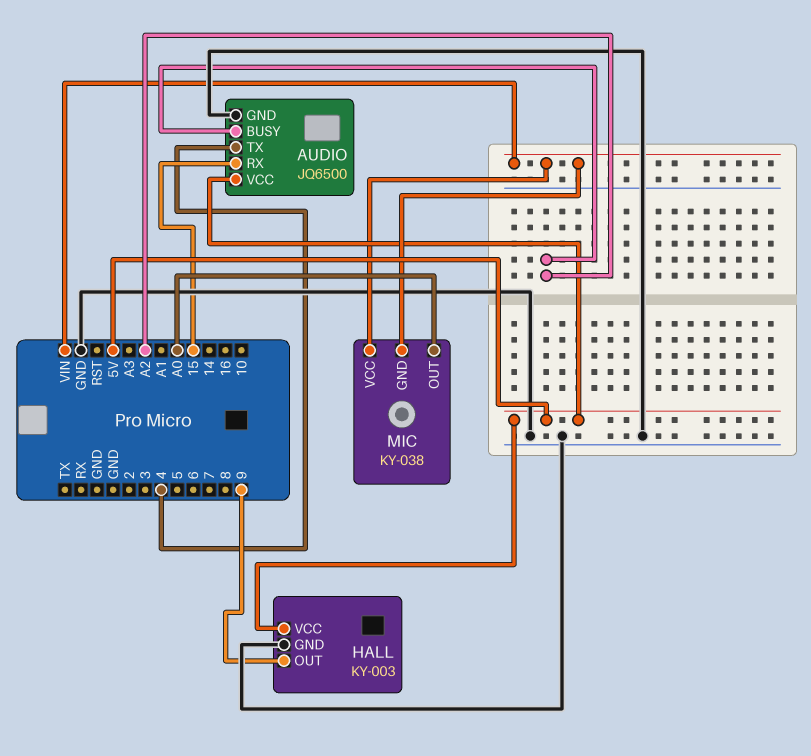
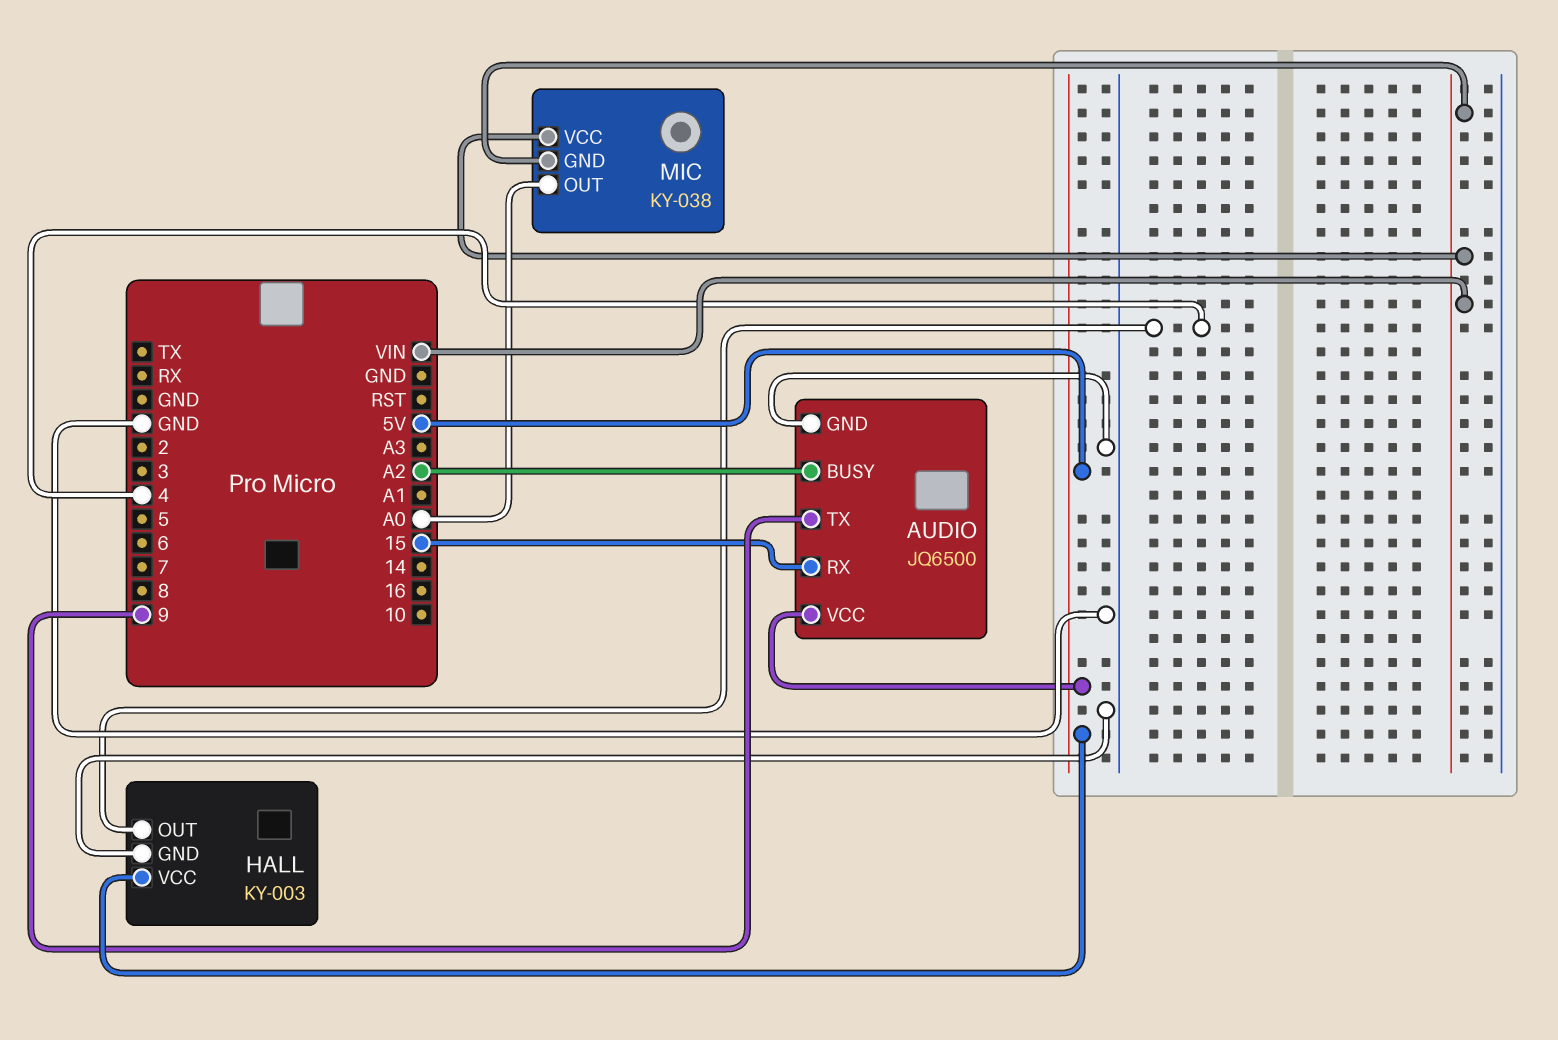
AUDIO pin TX: 4 -> 9
HALL pin OUT: 9 -> 4

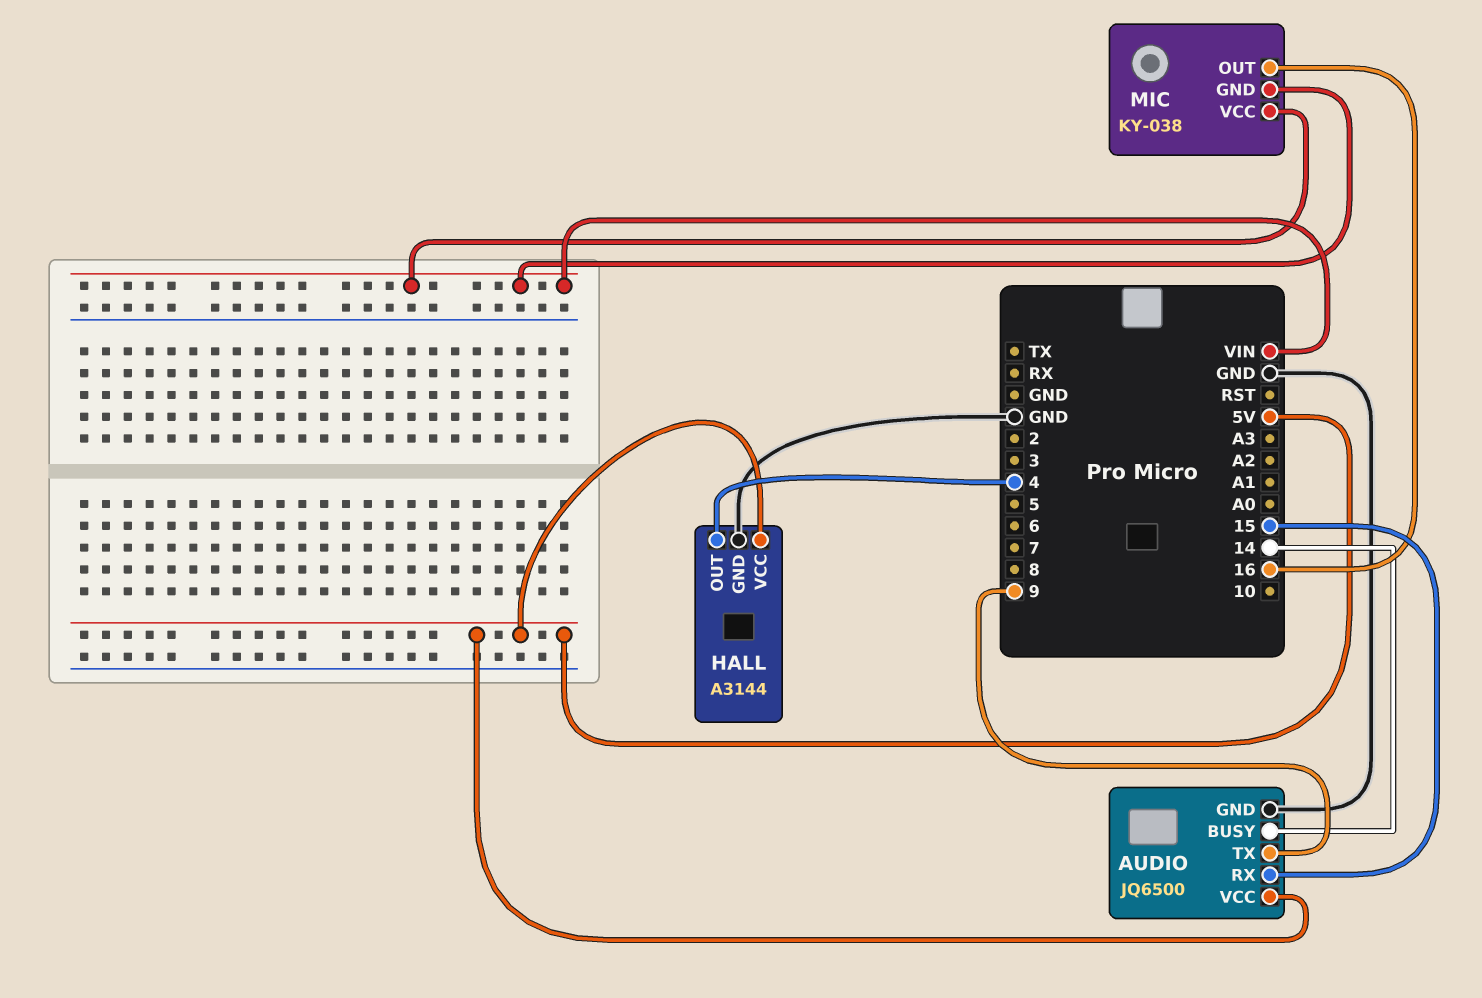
AUDIO pin BUSY: A2 -> 14
HALL: KY-003 -> A3144
MIC pin OUT: A0 -> 16

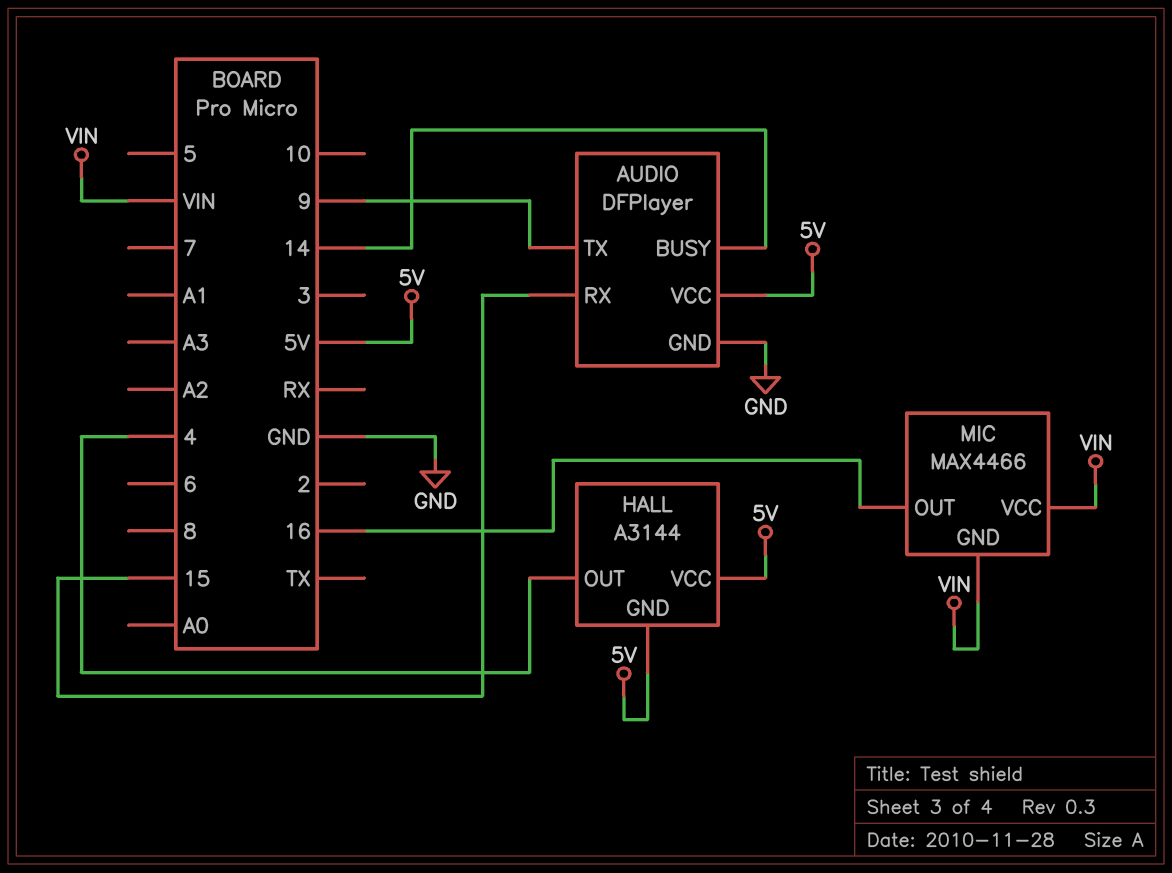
AUDIO: JQ6500 -> DFPlayer
HALL pin GND: GND -> 5V
MIC: KY-038 -> MAX4466

